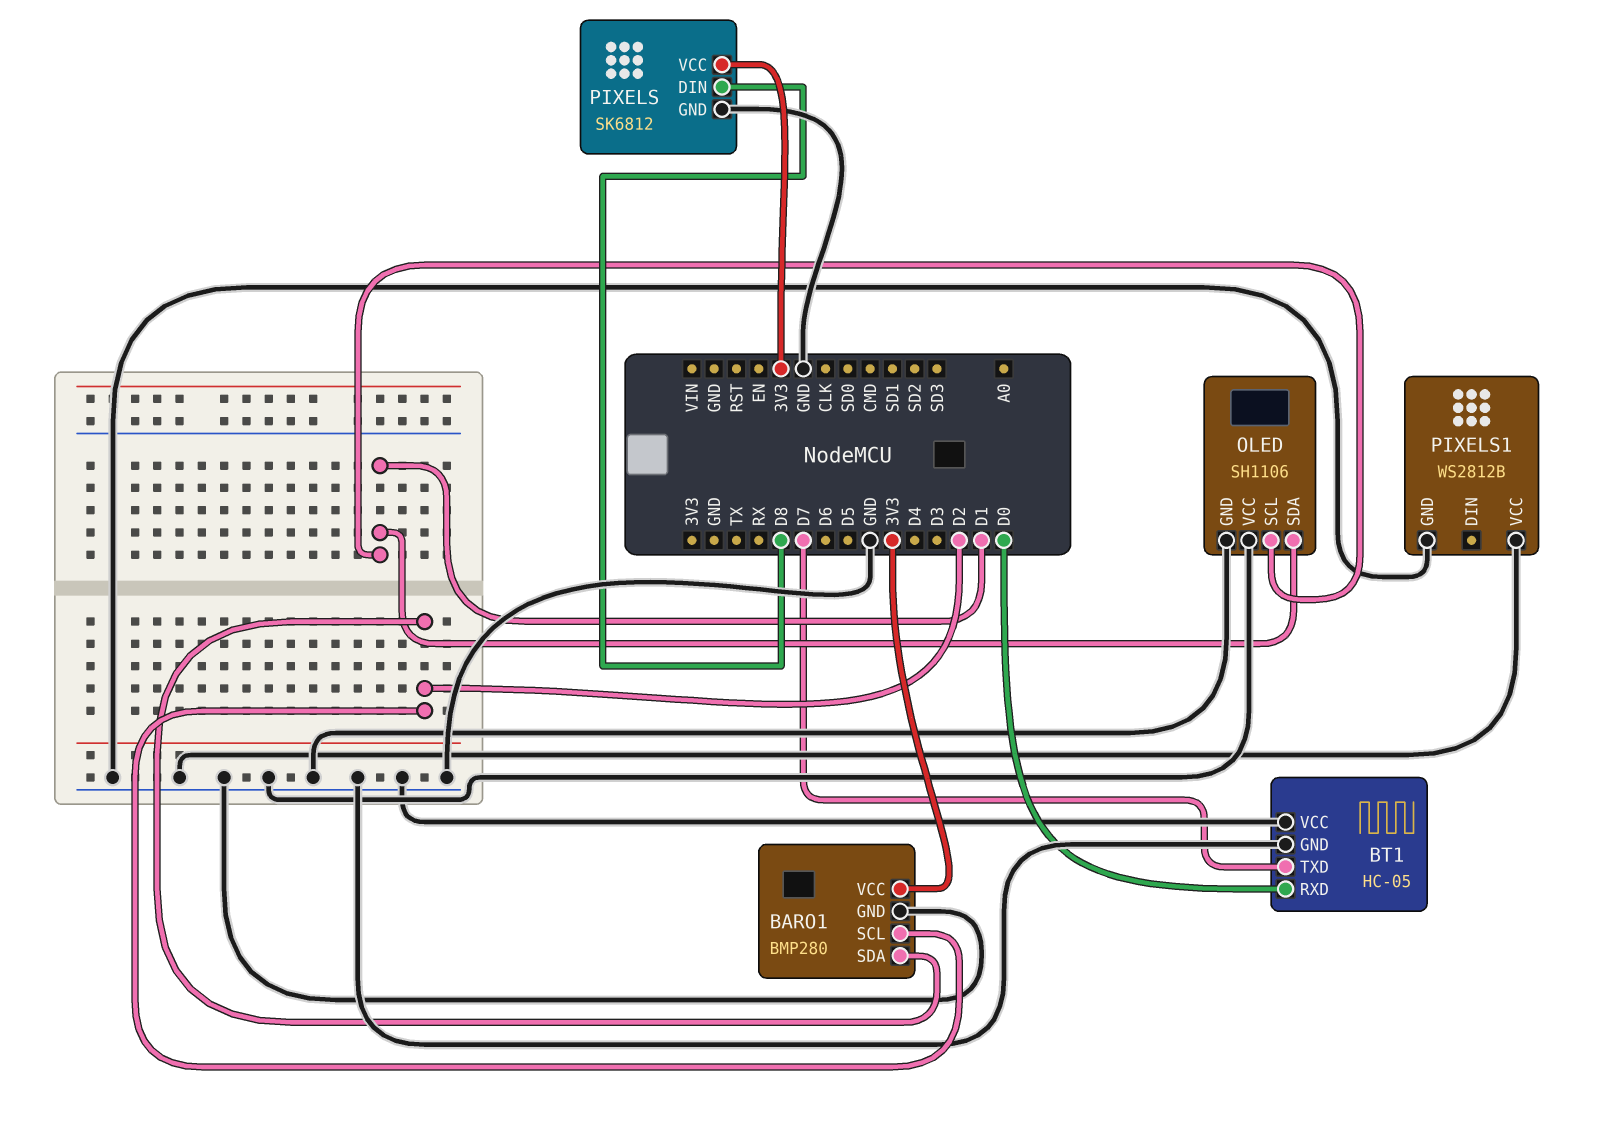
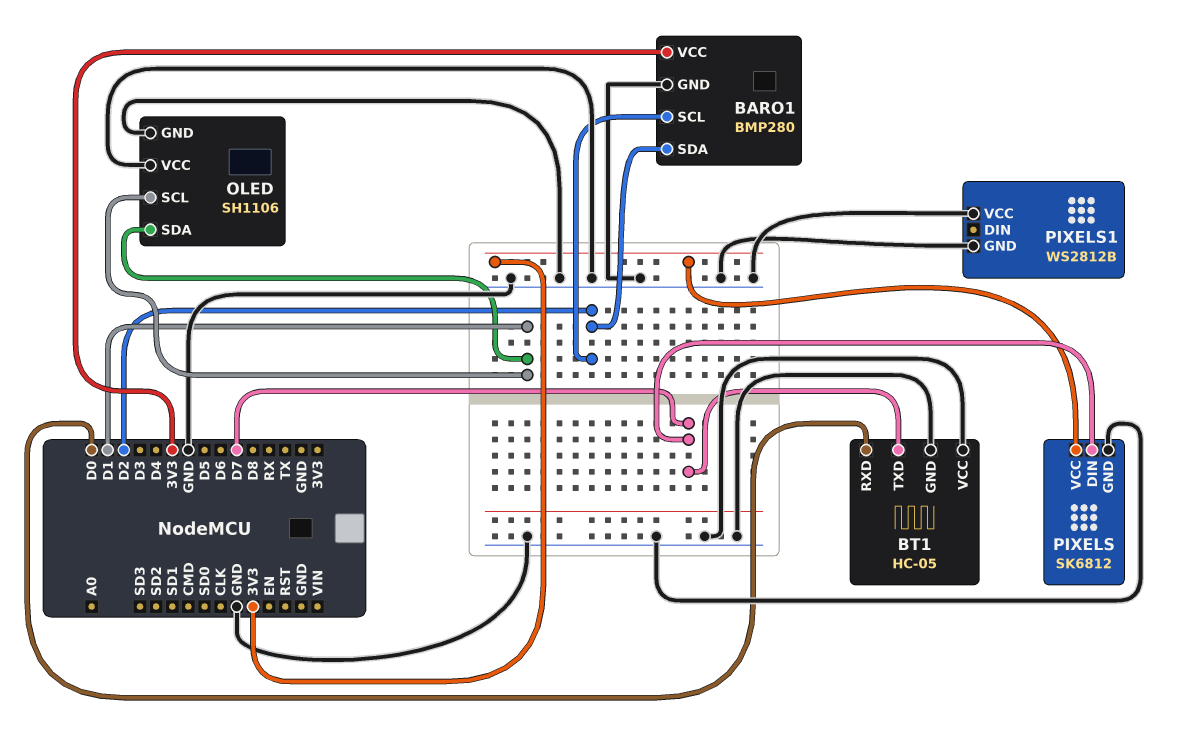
PIXELS pin DIN: D8 -> D7

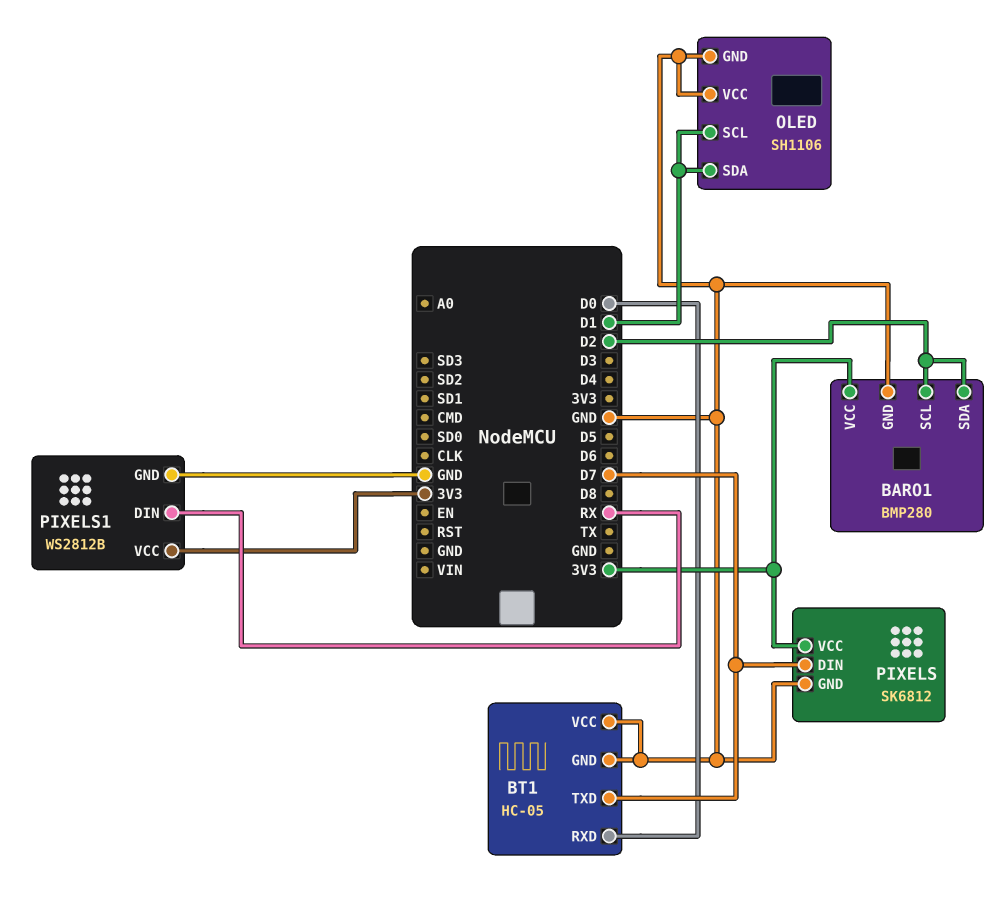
PIXELS1 pin DIN: none -> RX
PIXELS1 pin VCC: GND -> 3V3

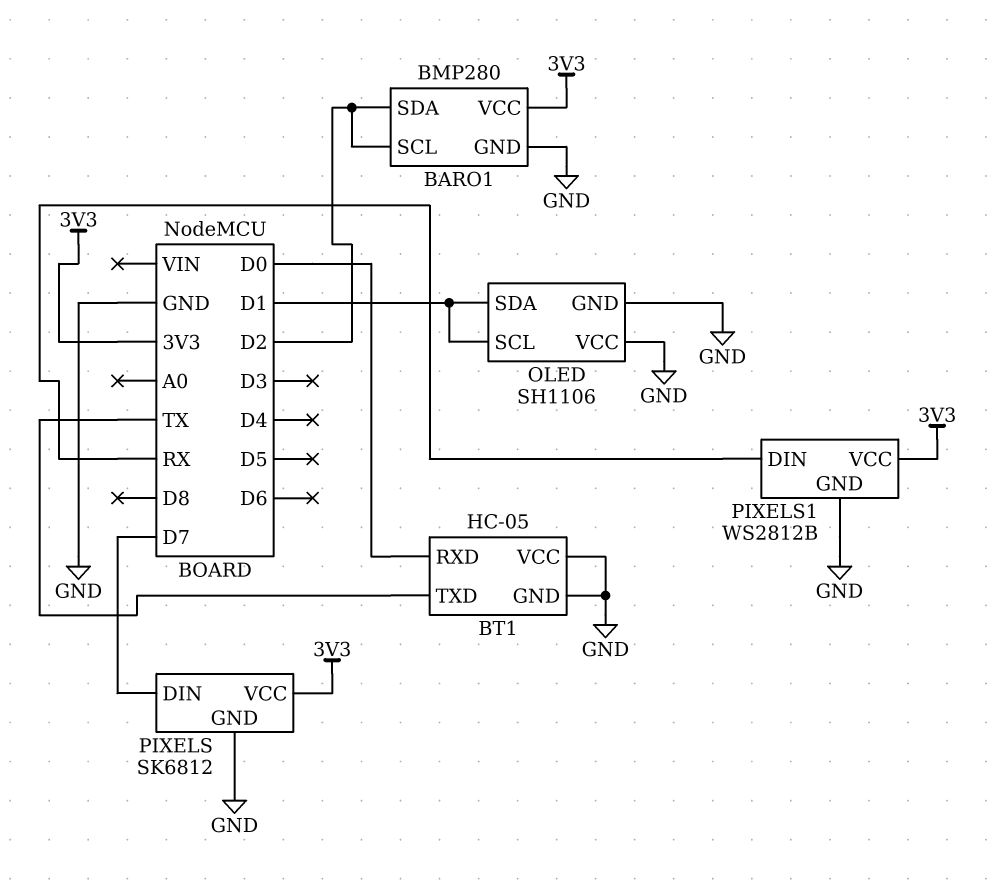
BT1 pin TXD: D7 -> TX

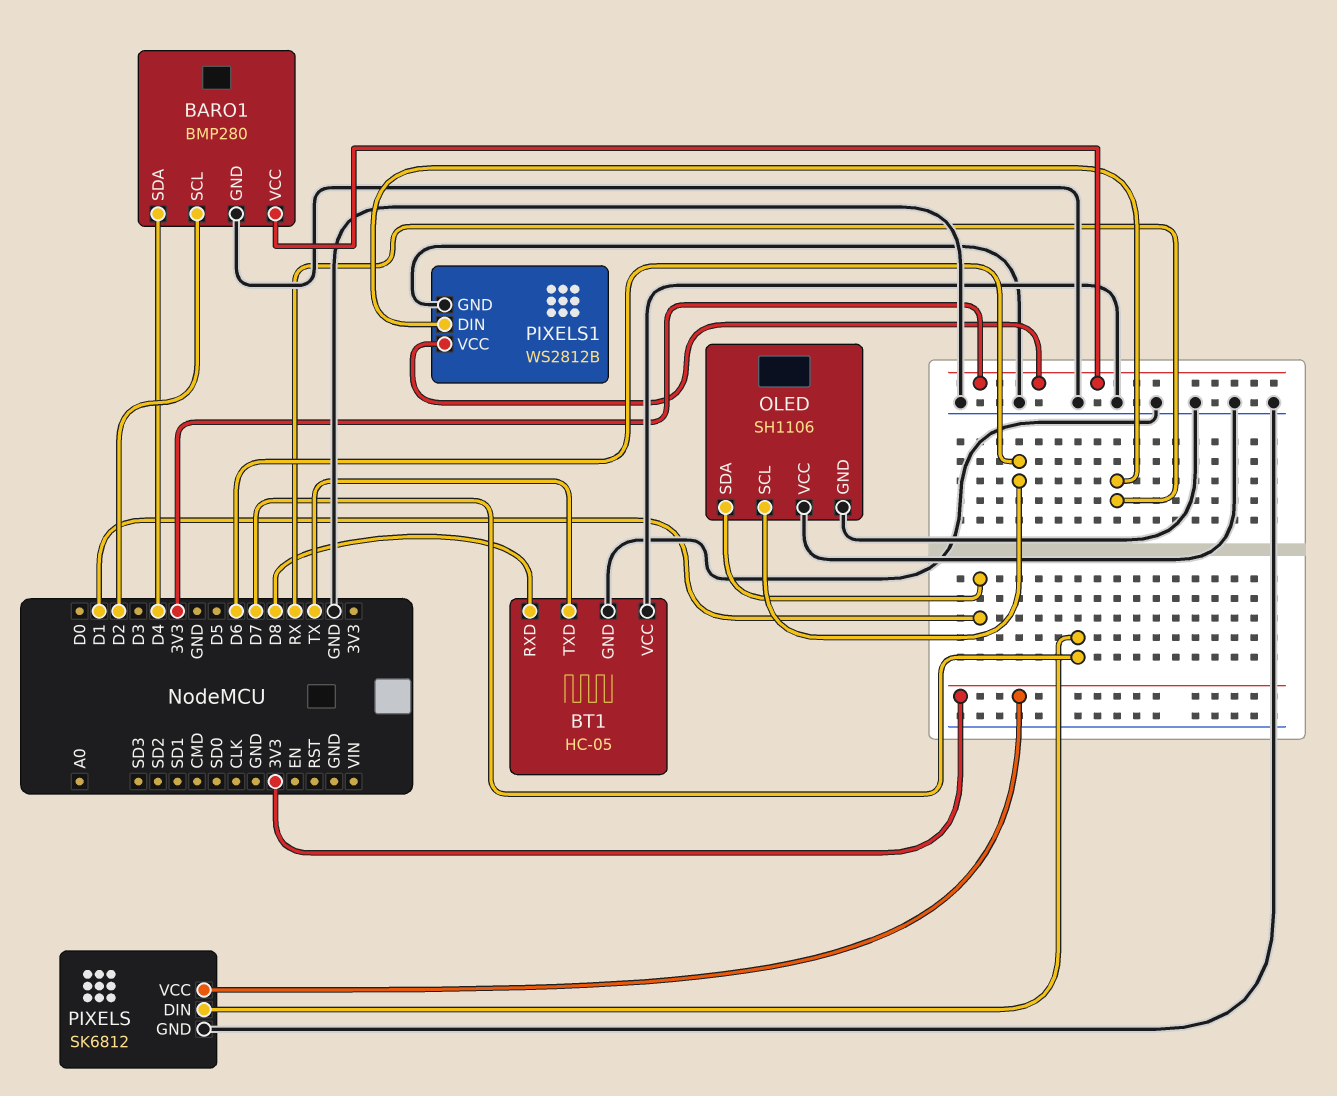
BARO1 pin SDA: D2 -> D4
BT1 pin RXD: D0 -> D8
OLED pin SCL: D1 -> D6

